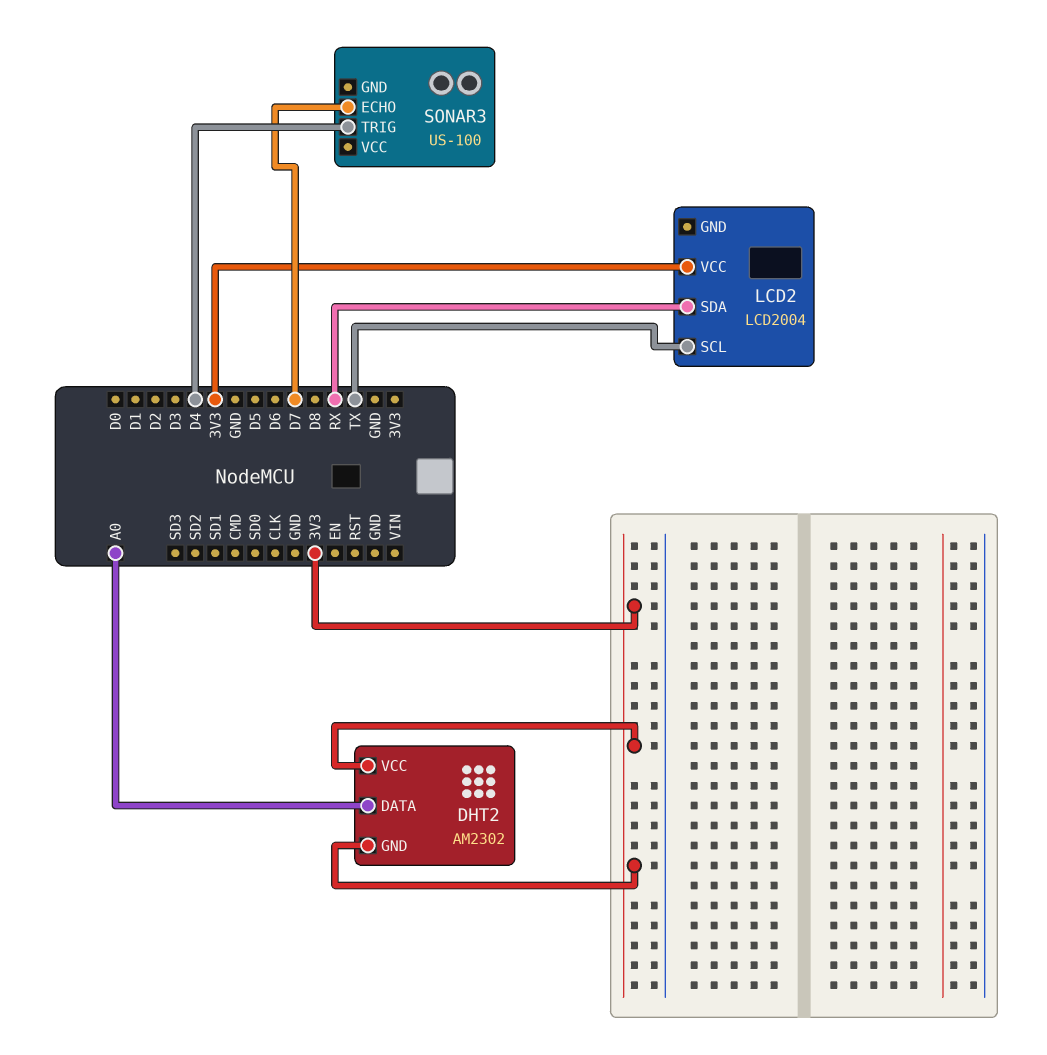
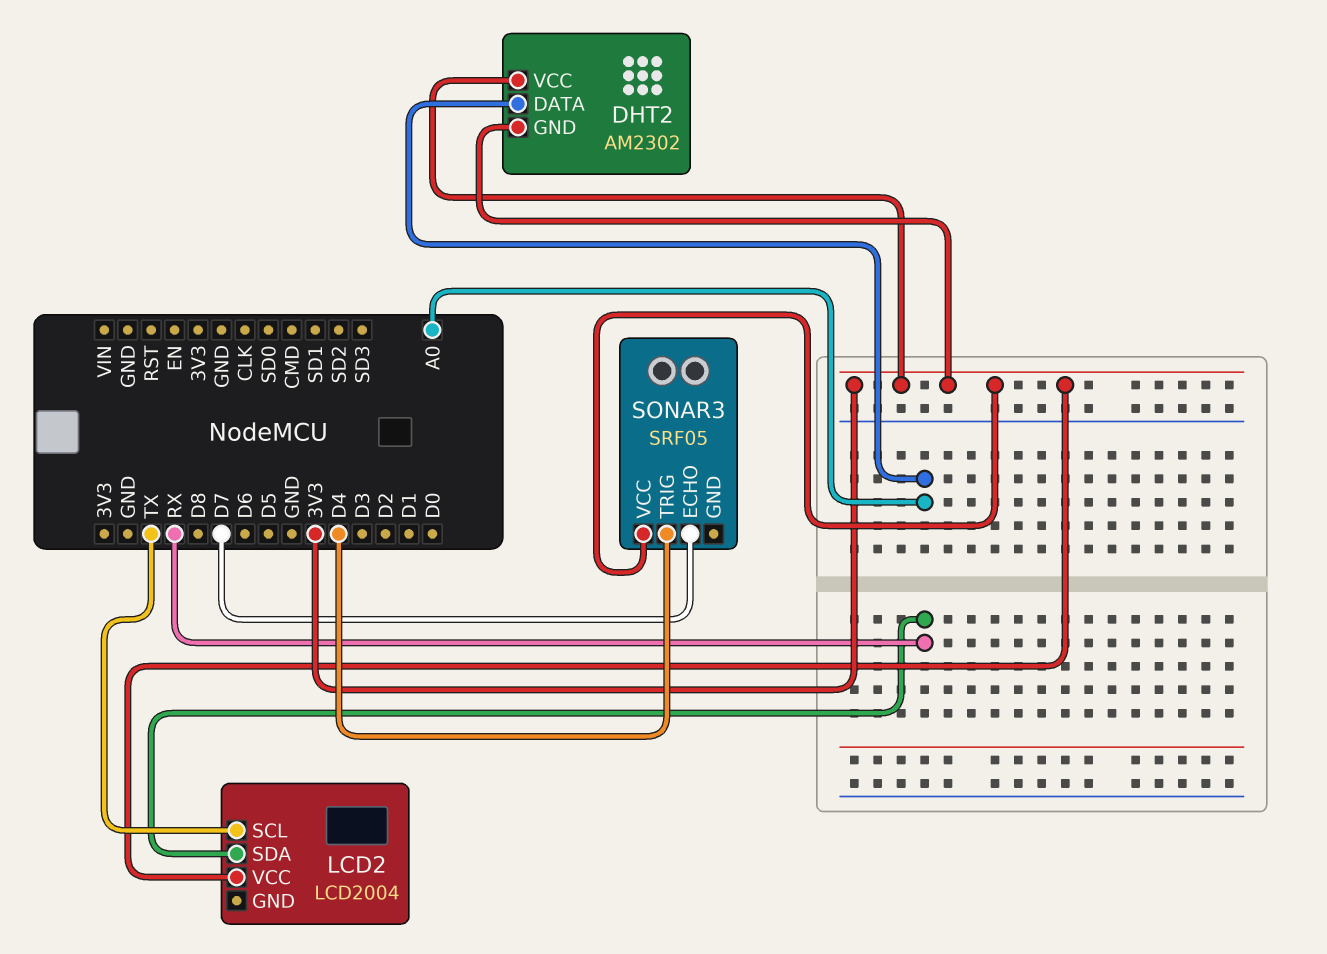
SONAR3: US-100 -> SRF05
SONAR3 pin VCC: none -> 3V3

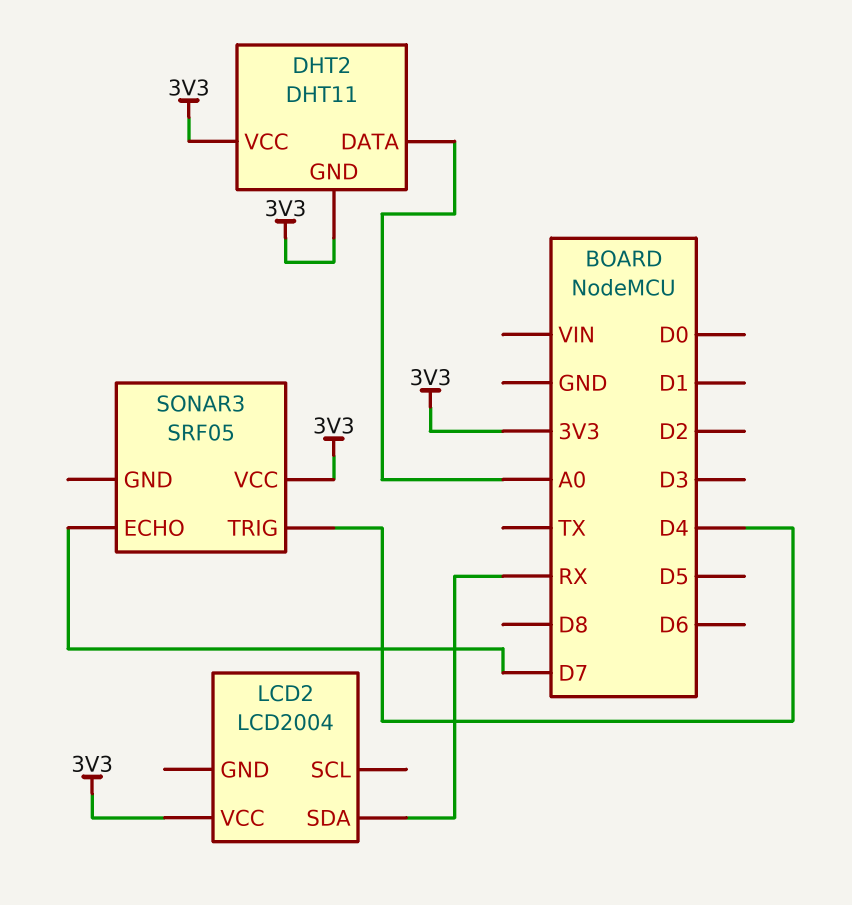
DHT2: AM2302 -> DHT11
LCD2 pin SCL: TX -> none

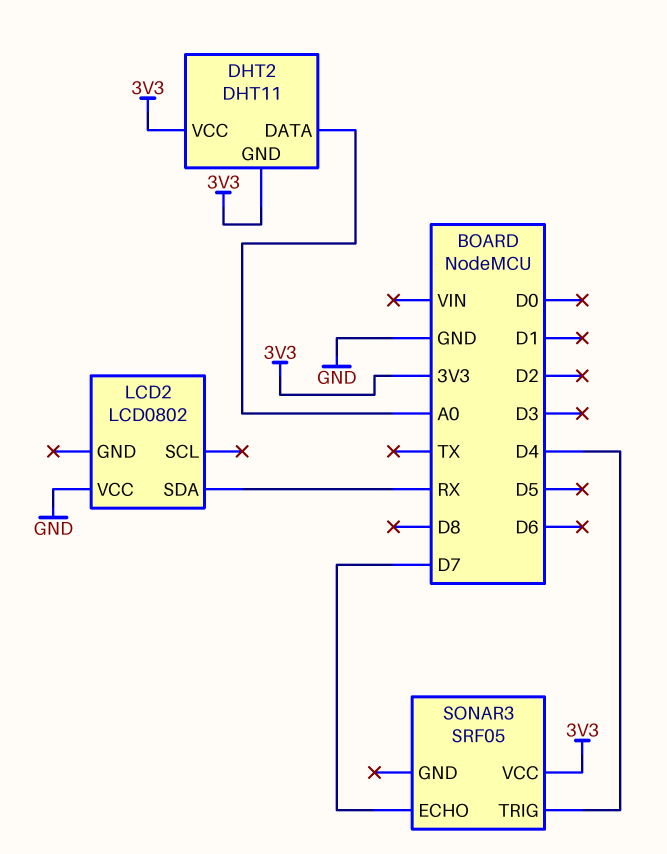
LCD2: LCD2004 -> LCD0802
LCD2 pin VCC: 3V3 -> GND

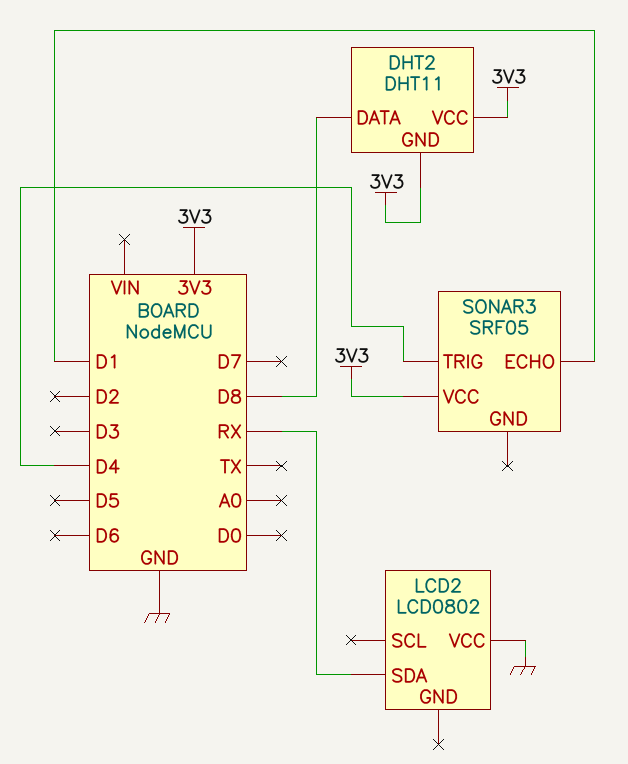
DHT2 pin DATA: A0 -> D8
SONAR3 pin ECHO: D7 -> D1

